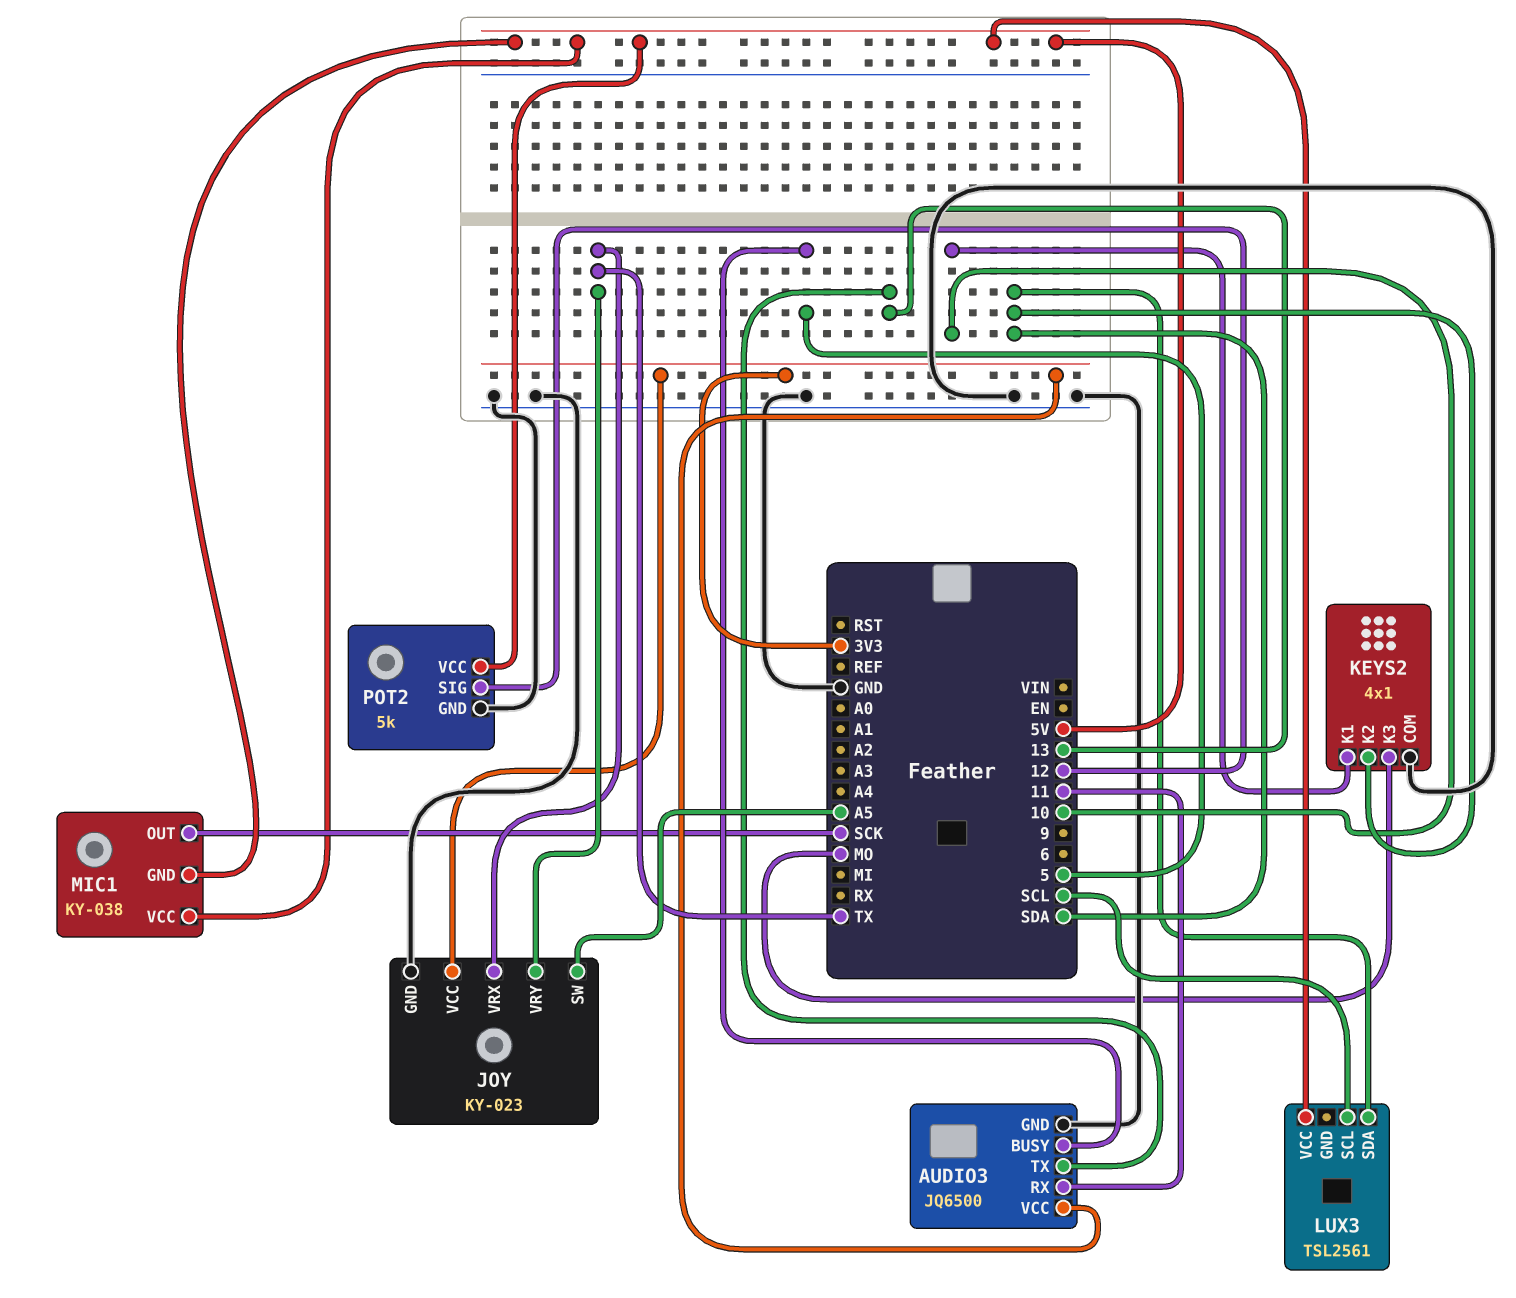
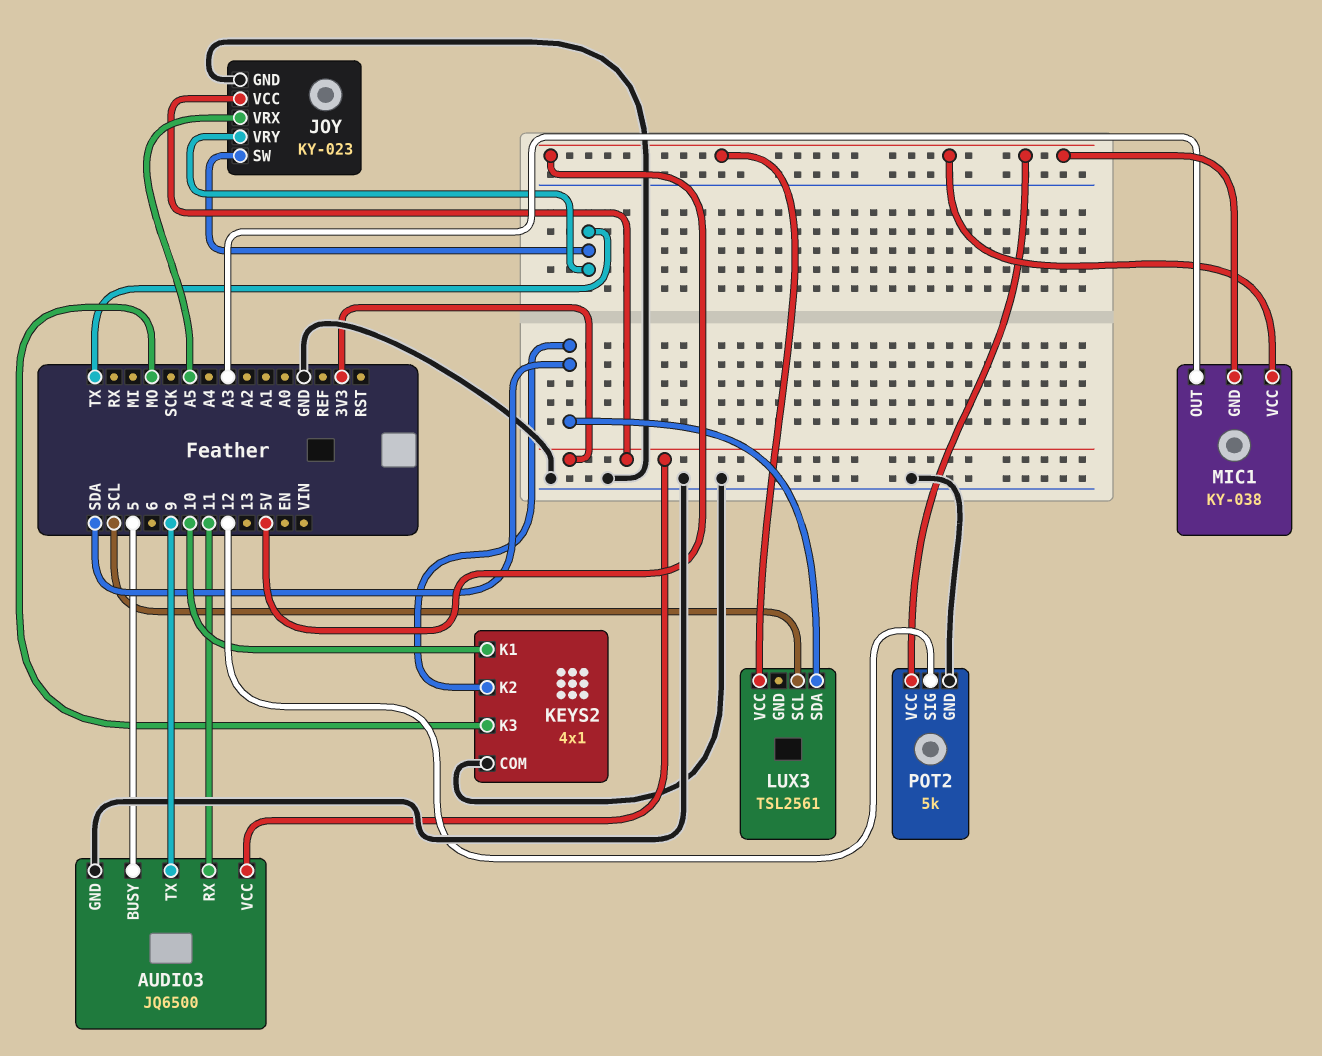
AUDIO3 pin TX: 13 -> 9
JOY pin SW: A5 -> TX
JOY pin VRX: TX -> A5
MIC1 pin OUT: SCK -> A3

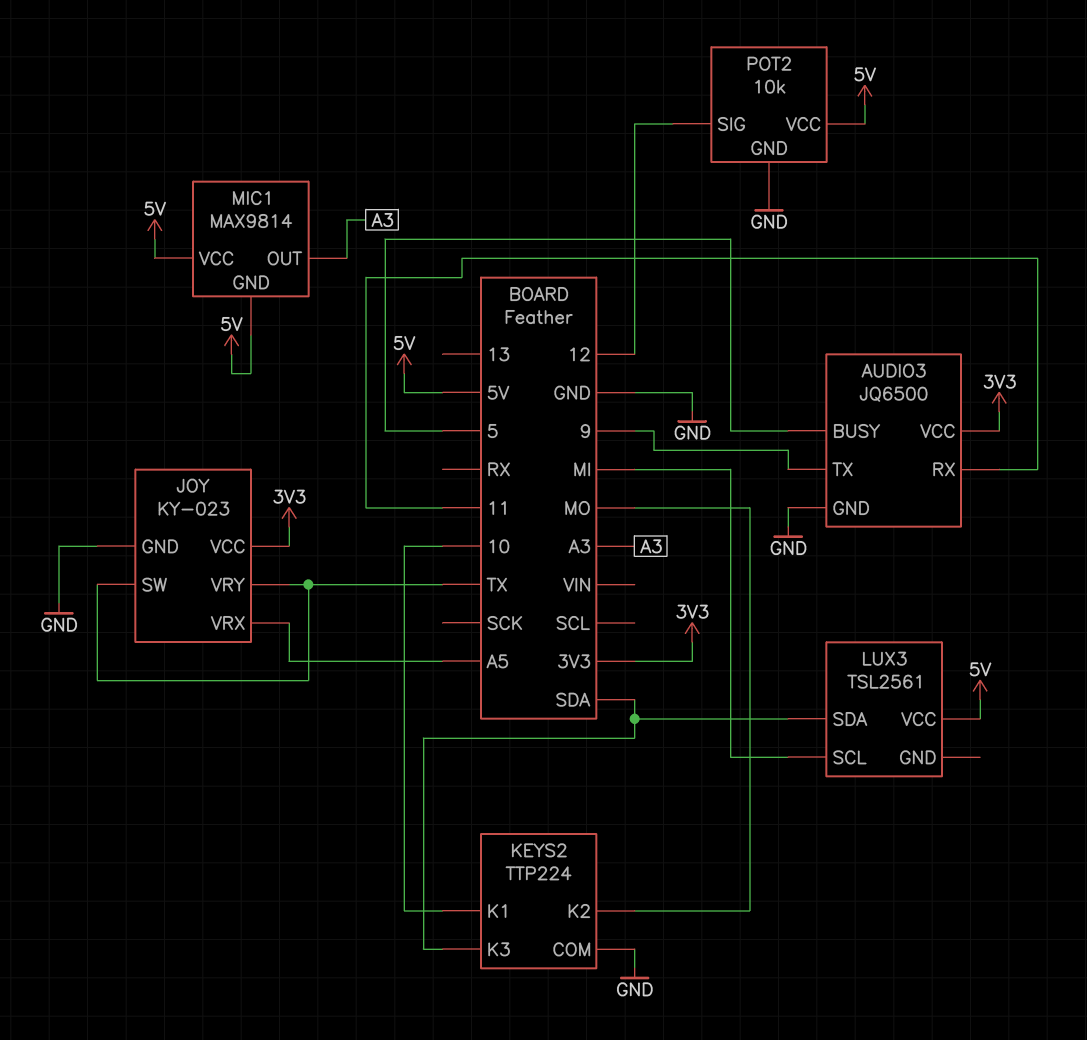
KEYS2: 4x1 -> TTP224
KEYS2 pin K2: SDA -> MO
KEYS2 pin K3: MO -> SDA
LUX3 pin SCL: SCL -> MI
MIC1: KY-038 -> MAX9814
POT2: 5k -> 10k

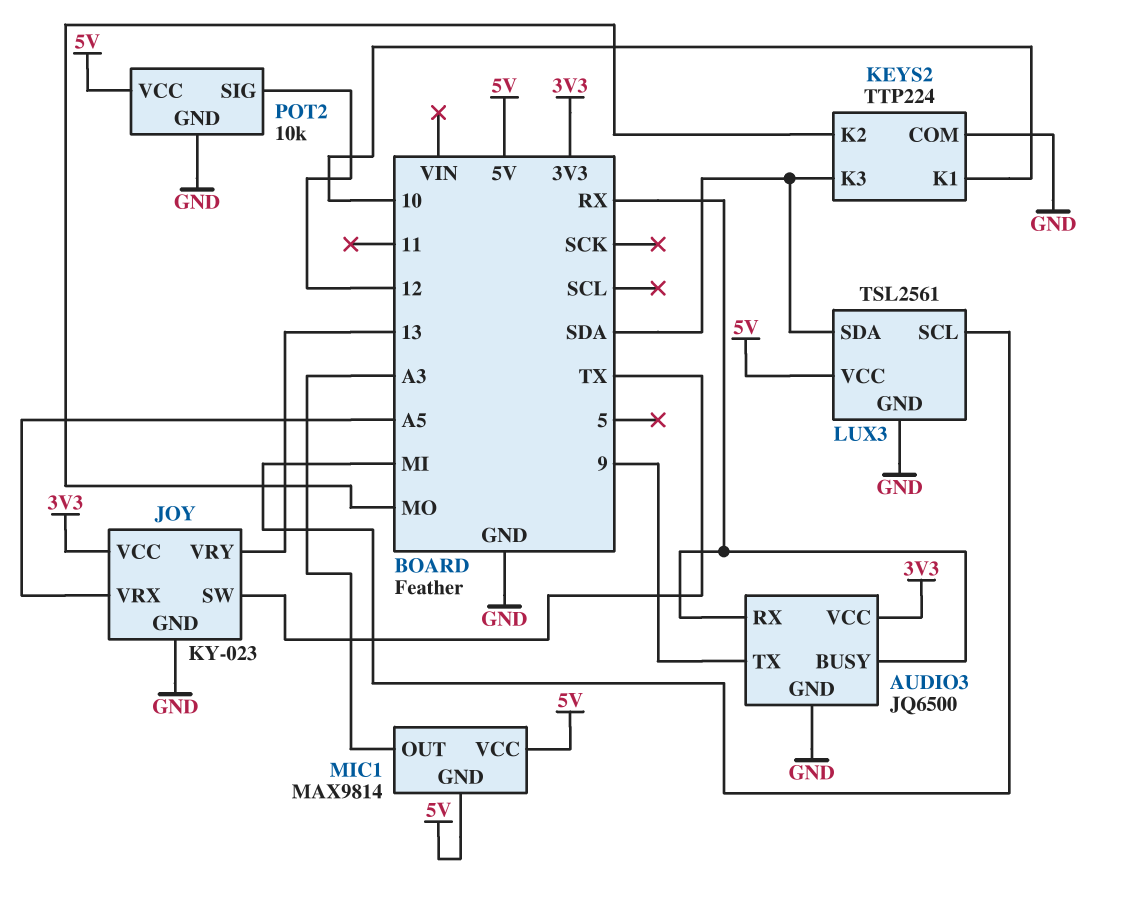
AUDIO3 pin BUSY: 5 -> RX
AUDIO3 pin RX: 11 -> RX
JOY pin VRY: TX -> 13
LUX3 pin GND: none -> GND

